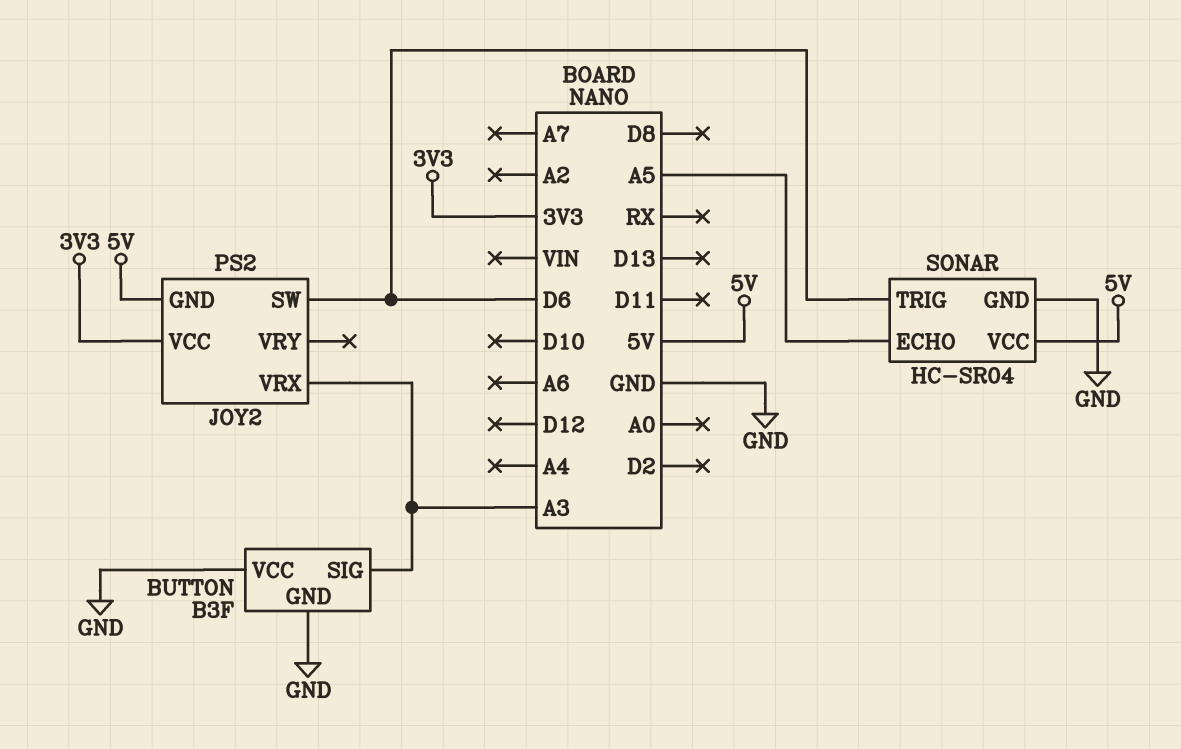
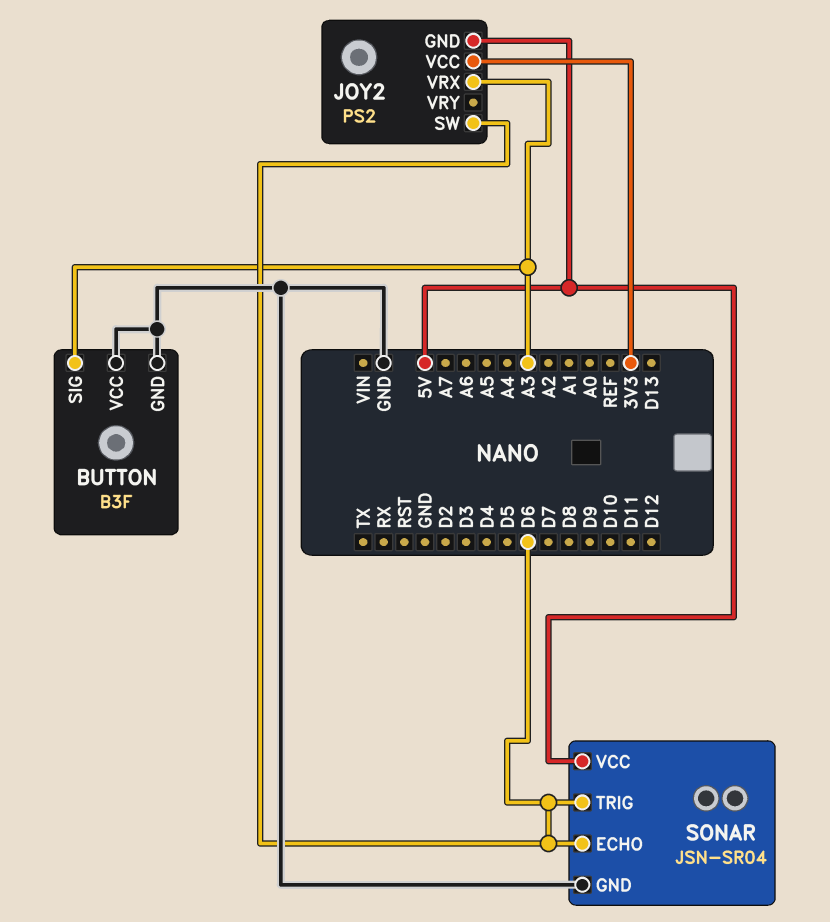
SONAR: HC-SR04 -> JSN-SR04
SONAR pin ECHO: A5 -> D6

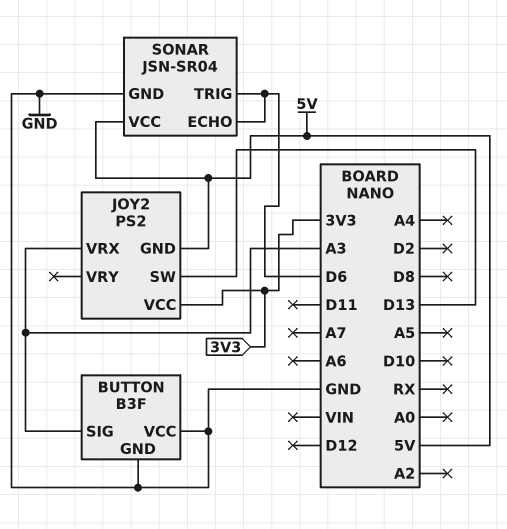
JOY2 pin SW: D6 -> D13

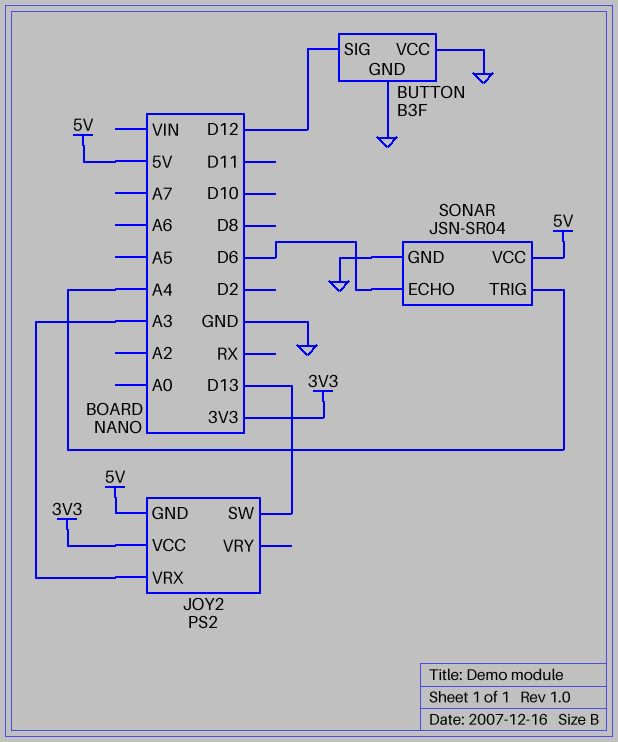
BUTTON pin SIG: A3 -> D12
SONAR pin TRIG: D6 -> A4

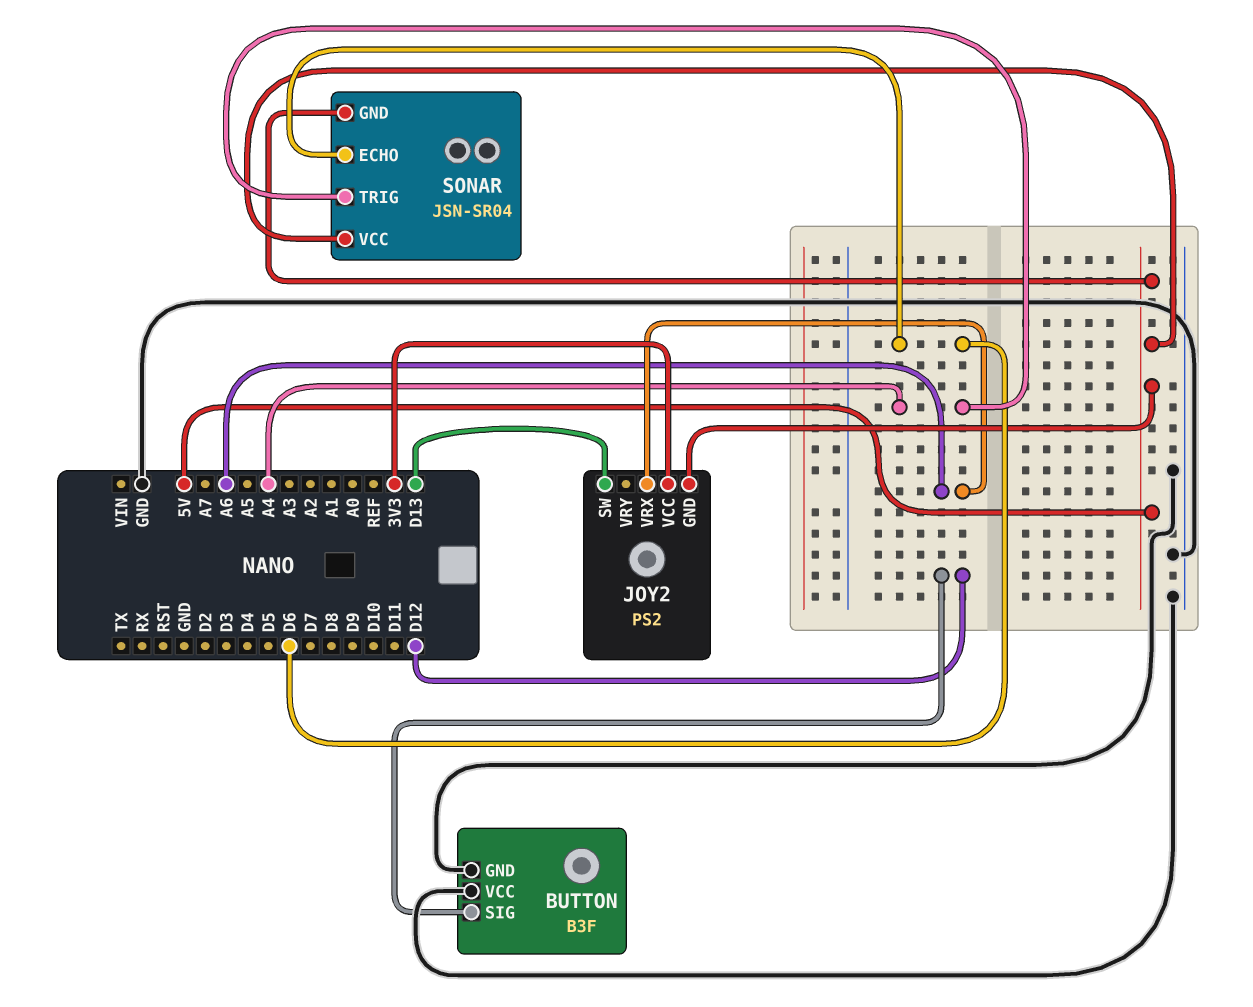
JOY2 pin VRX: A3 -> A6
SONAR pin GND: GND -> 5V

